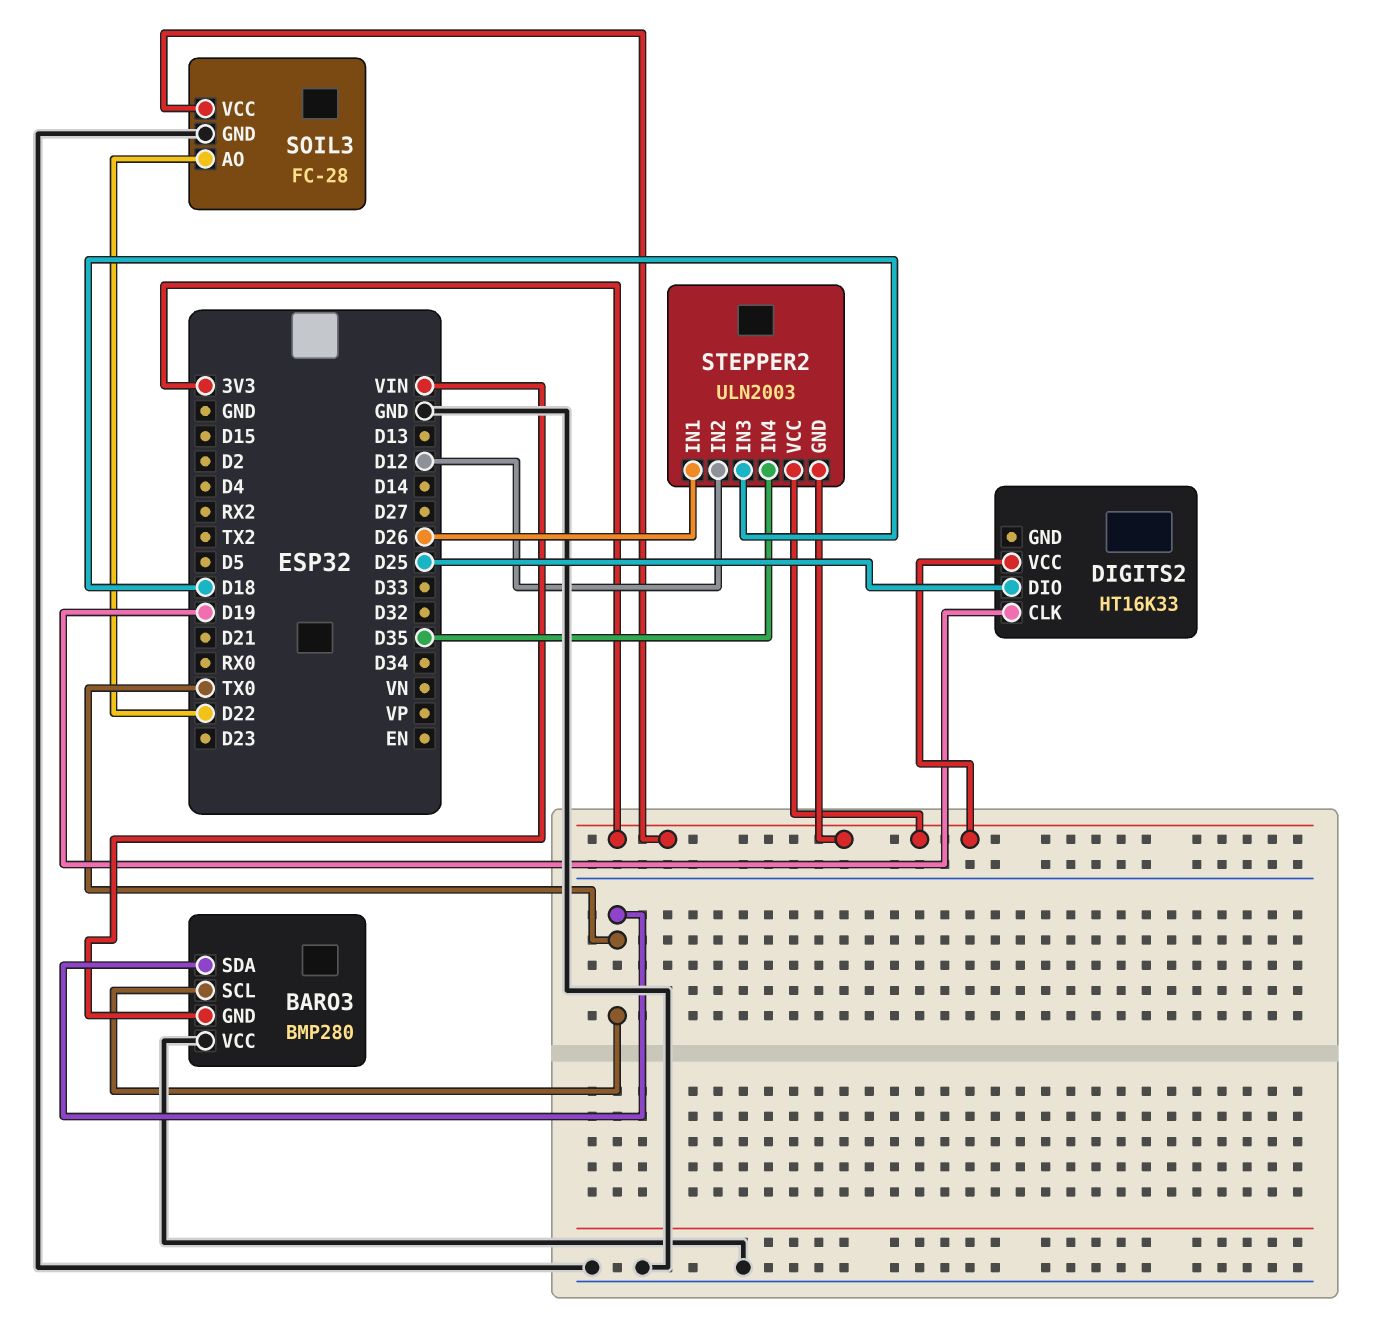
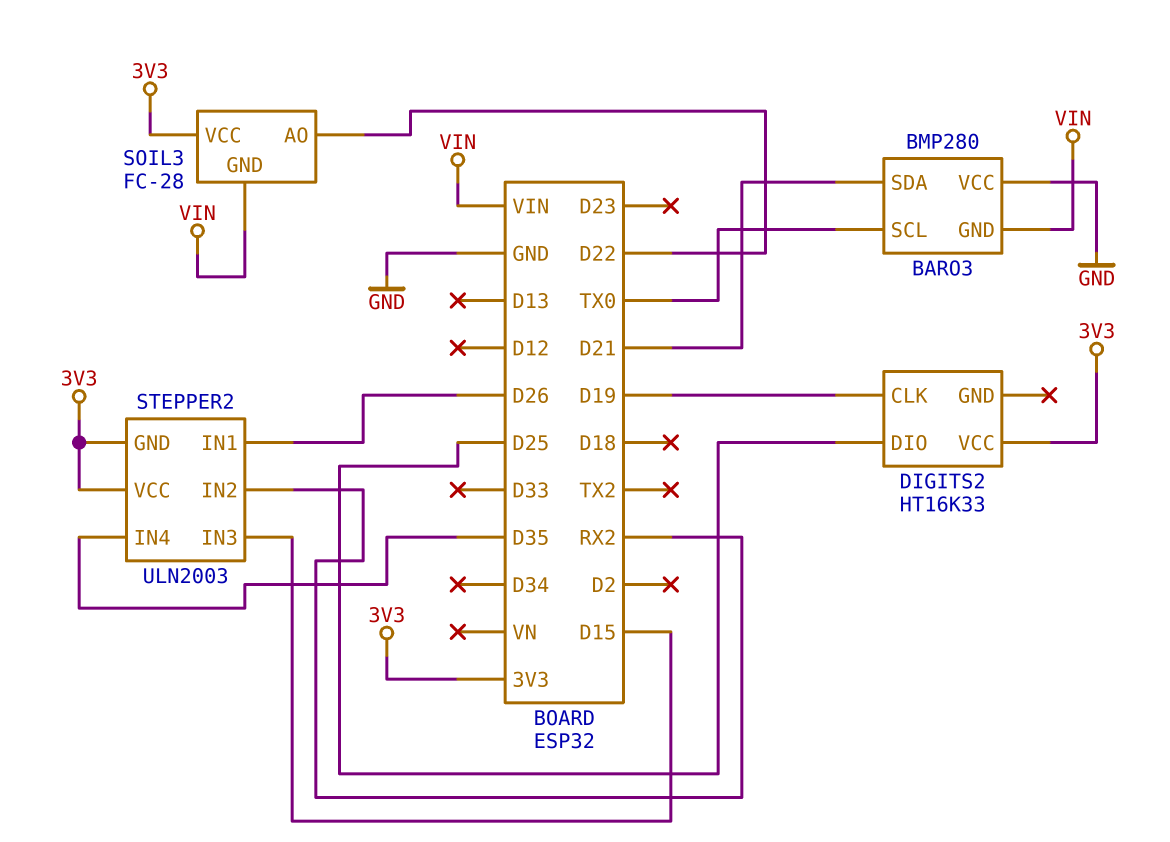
BARO3 pin SDA: TX0 -> D21
SOIL3 pin GND: GND -> VIN
STEPPER2 pin IN2: D12 -> RX2
STEPPER2 pin IN3: D18 -> D15

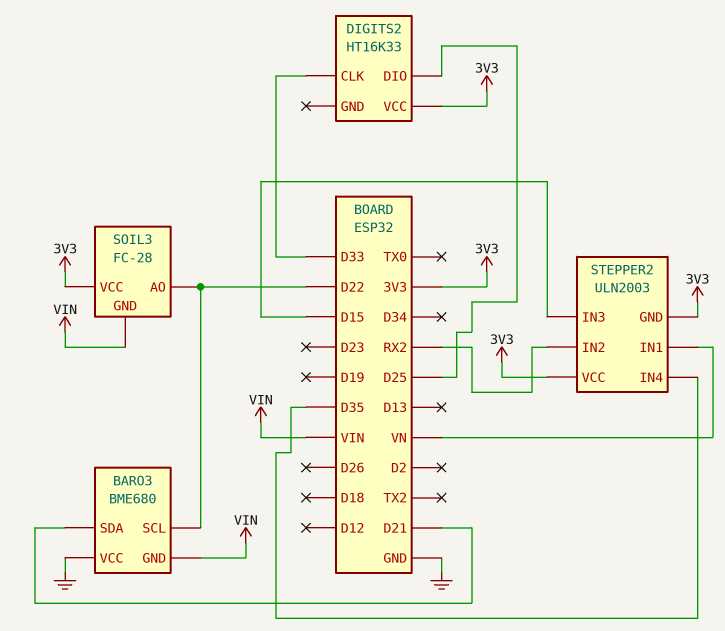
BARO3: BMP280 -> BME680
BARO3 pin SCL: TX0 -> D22
DIGITS2 pin CLK: D19 -> D33
STEPPER2 pin IN1: D26 -> VN

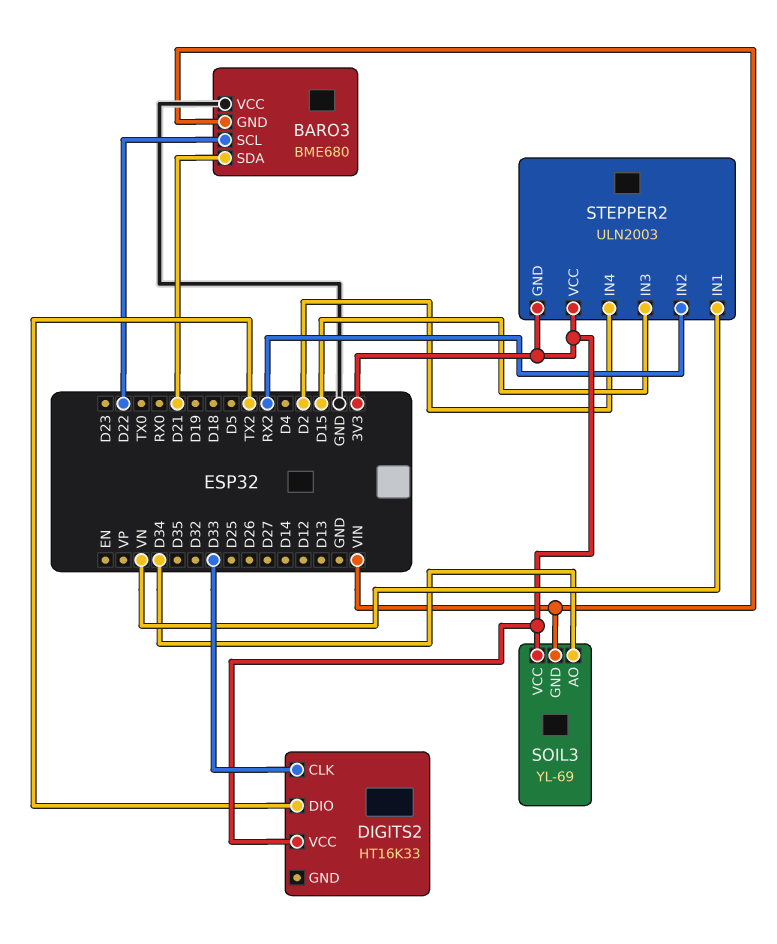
DIGITS2 pin DIO: D25 -> TX2
SOIL3: FC-28 -> YL-69
SOIL3 pin AO: D22 -> D34
STEPPER2 pin IN4: D35 -> D2

